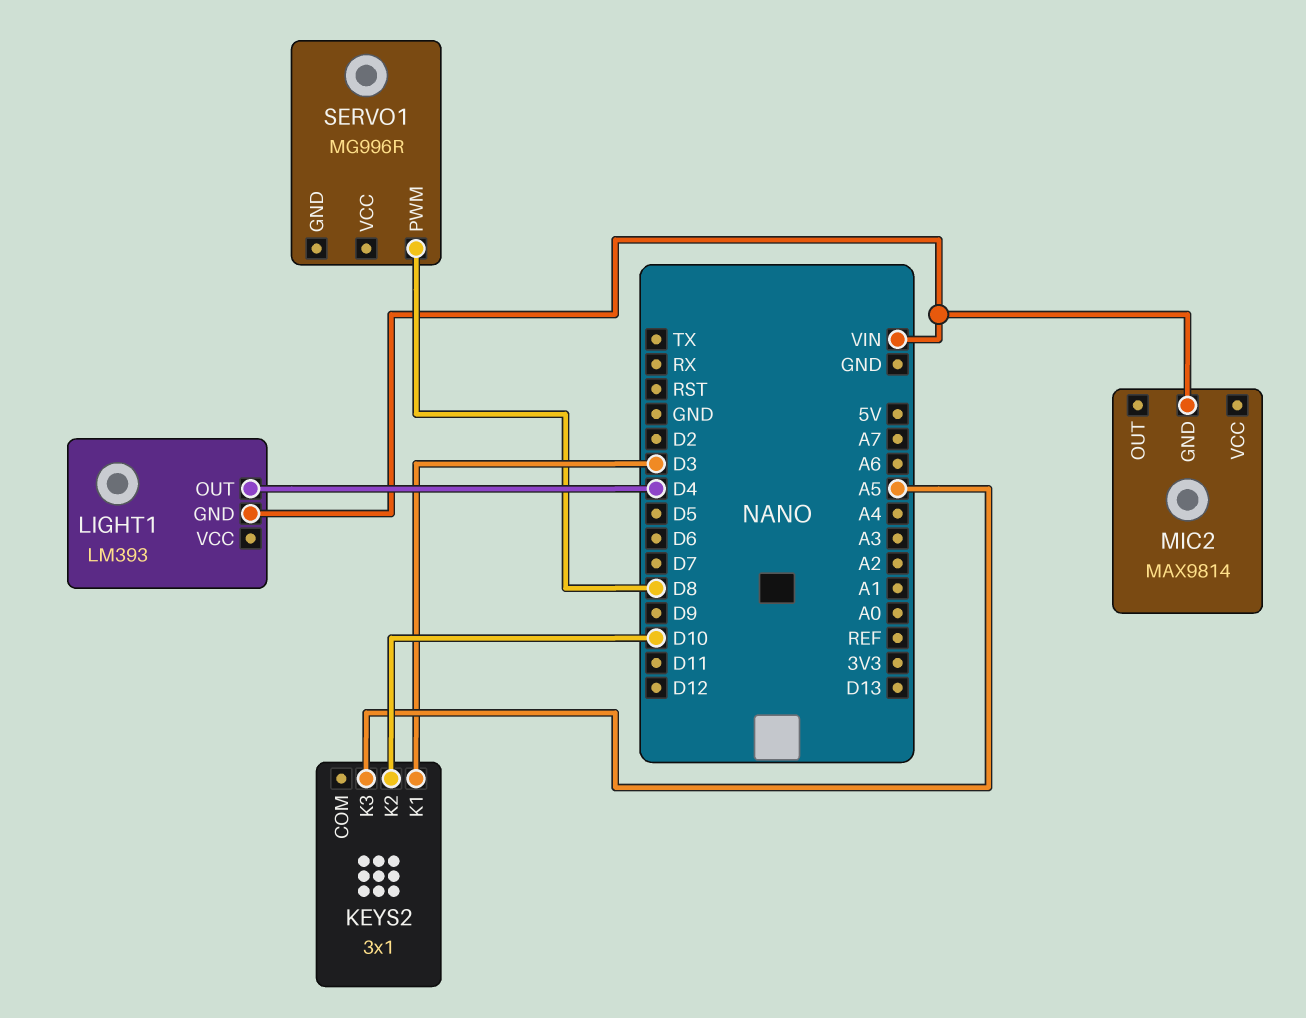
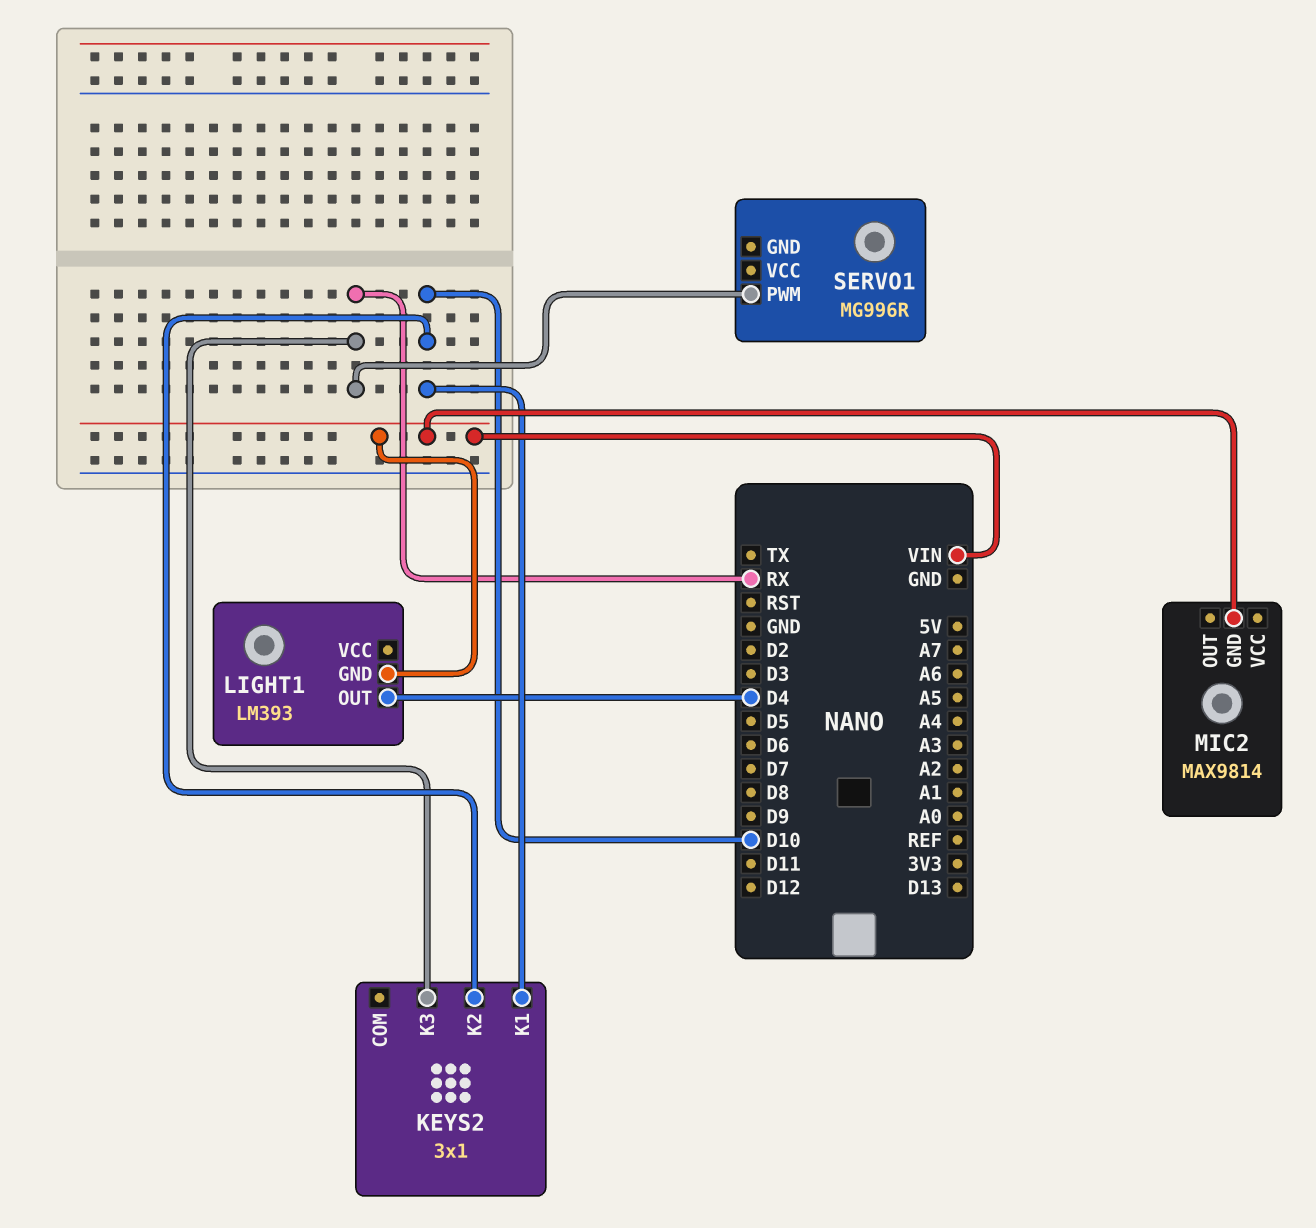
KEYS2 pin K1: D3 -> D10
KEYS2 pin K3: A5 -> RX
SERVO1 pin PWM: D8 -> RX

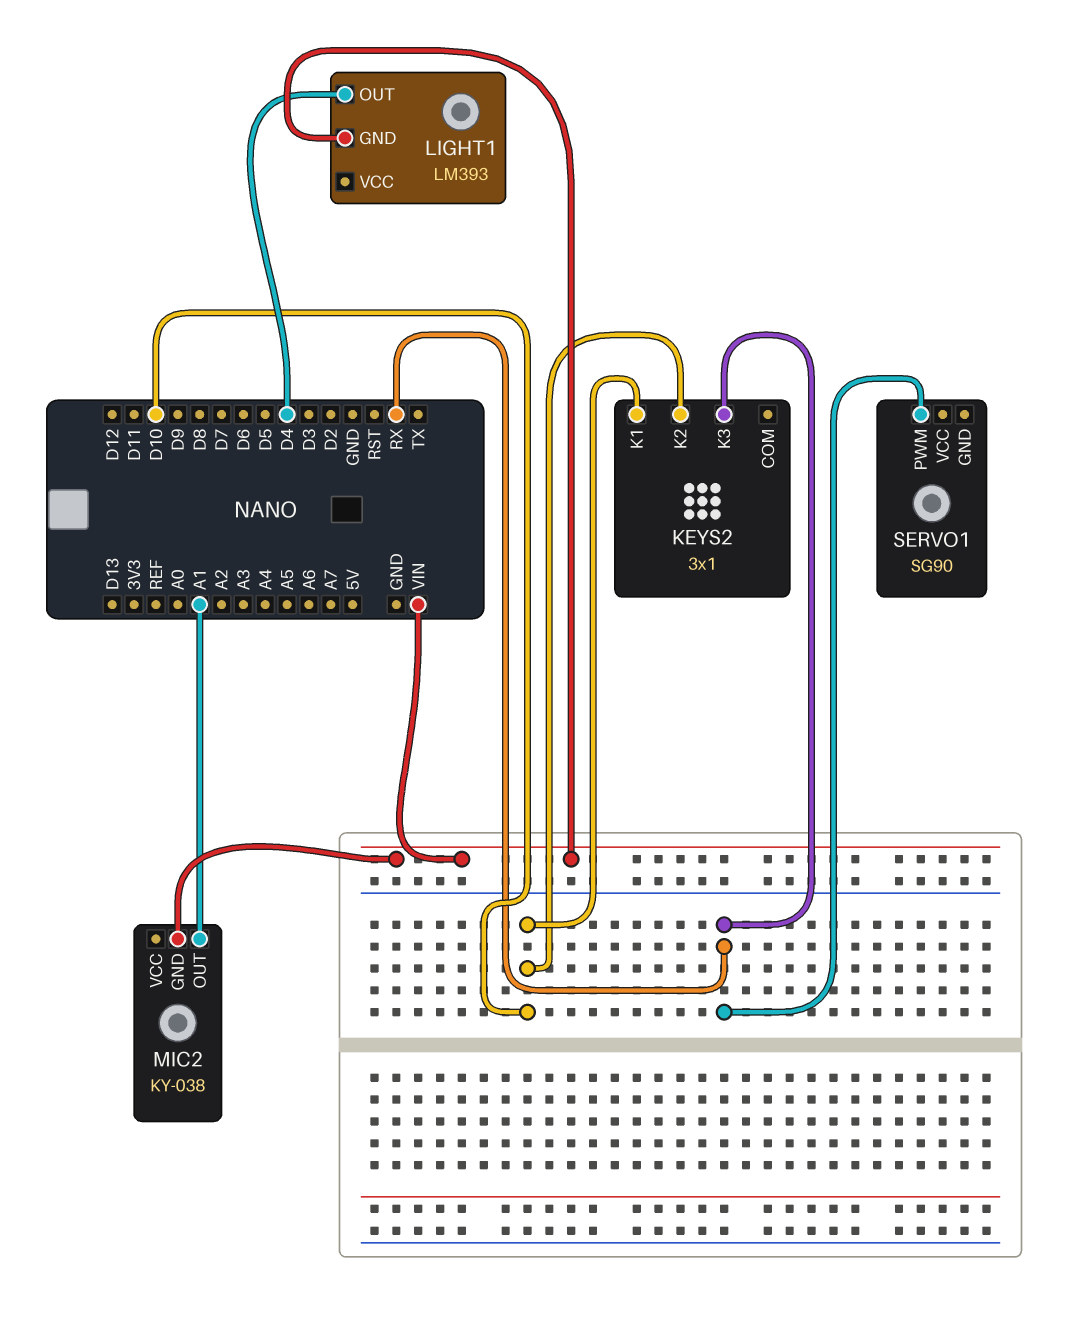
MIC2: MAX9814 -> KY-038
MIC2 pin OUT: none -> A1
SERVO1: MG996R -> SG90

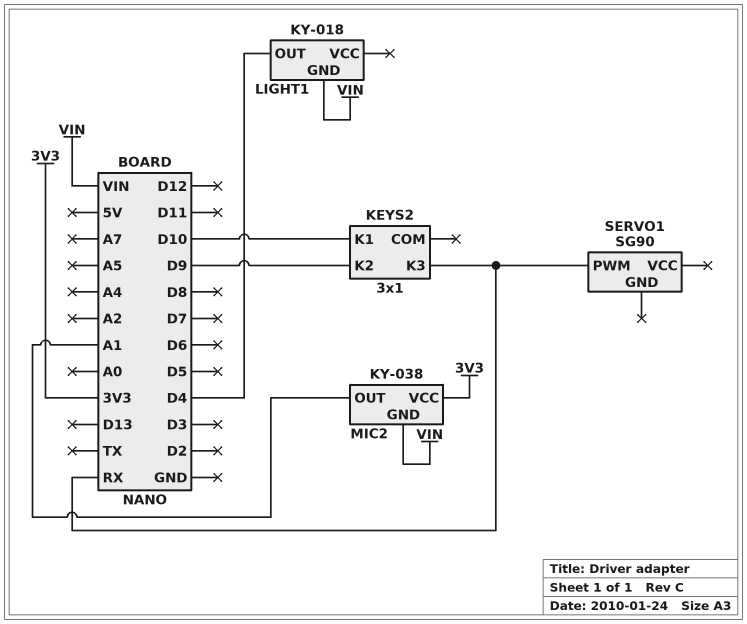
KEYS2 pin K2: D10 -> D9
LIGHT1: LM393 -> KY-018
MIC2 pin VCC: none -> 3V3

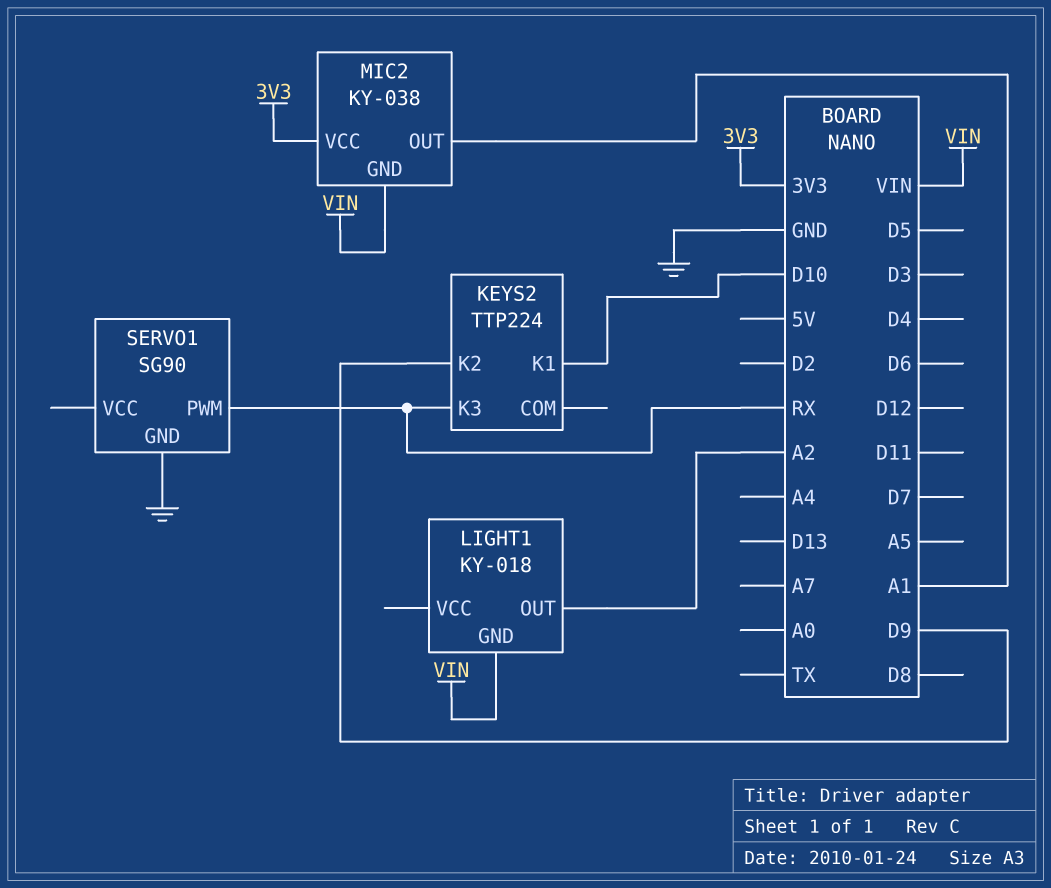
KEYS2: 3x1 -> TTP224
LIGHT1 pin OUT: D4 -> A2
SERVO1 pin GND: none -> GND

